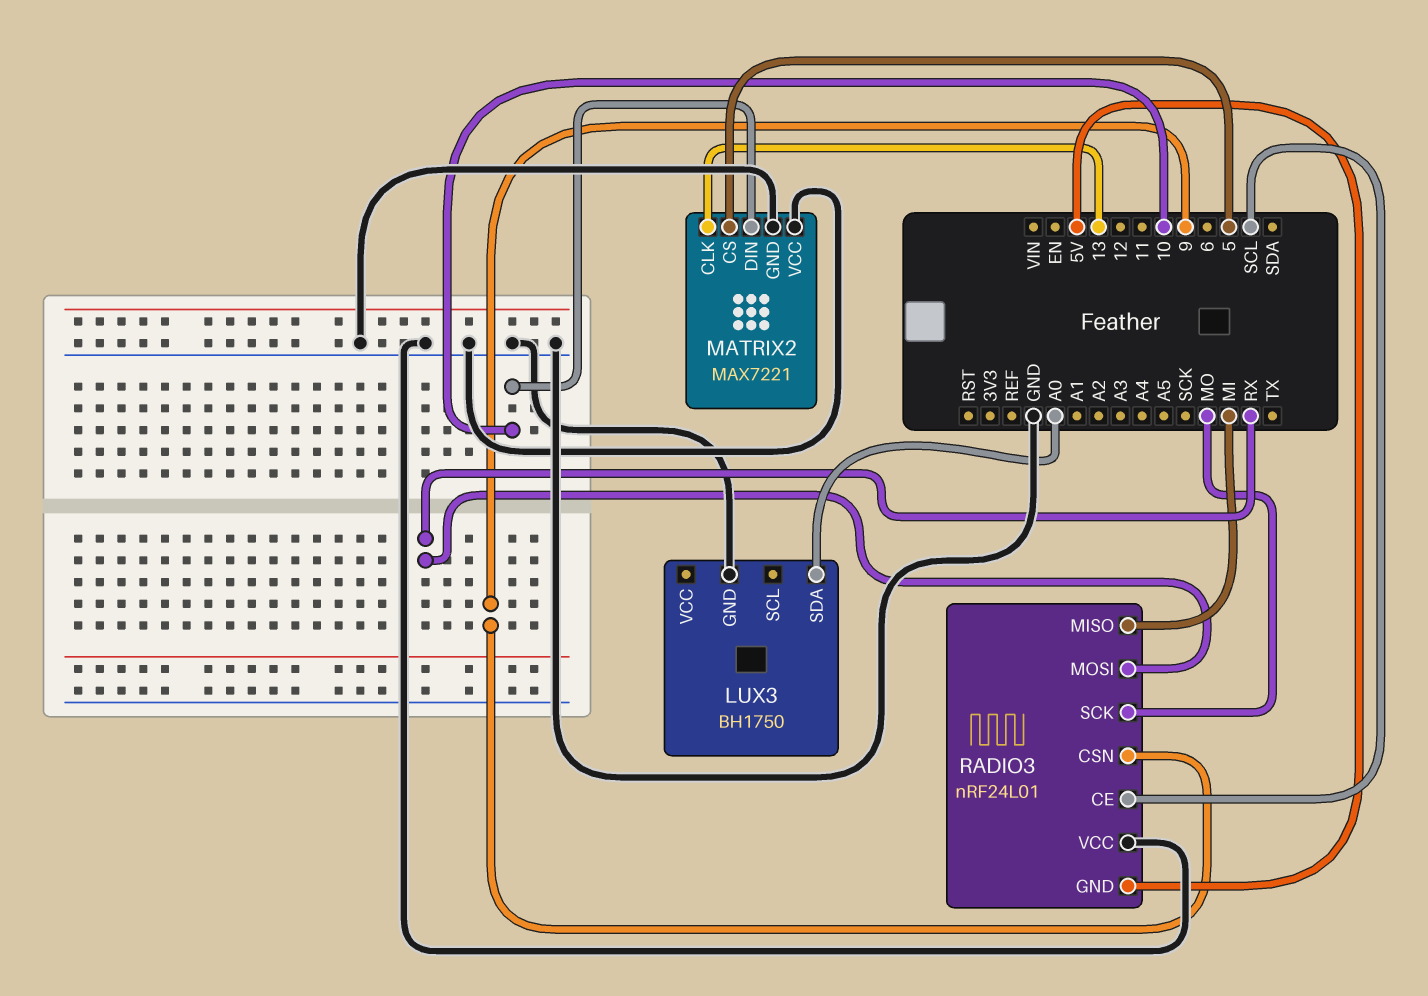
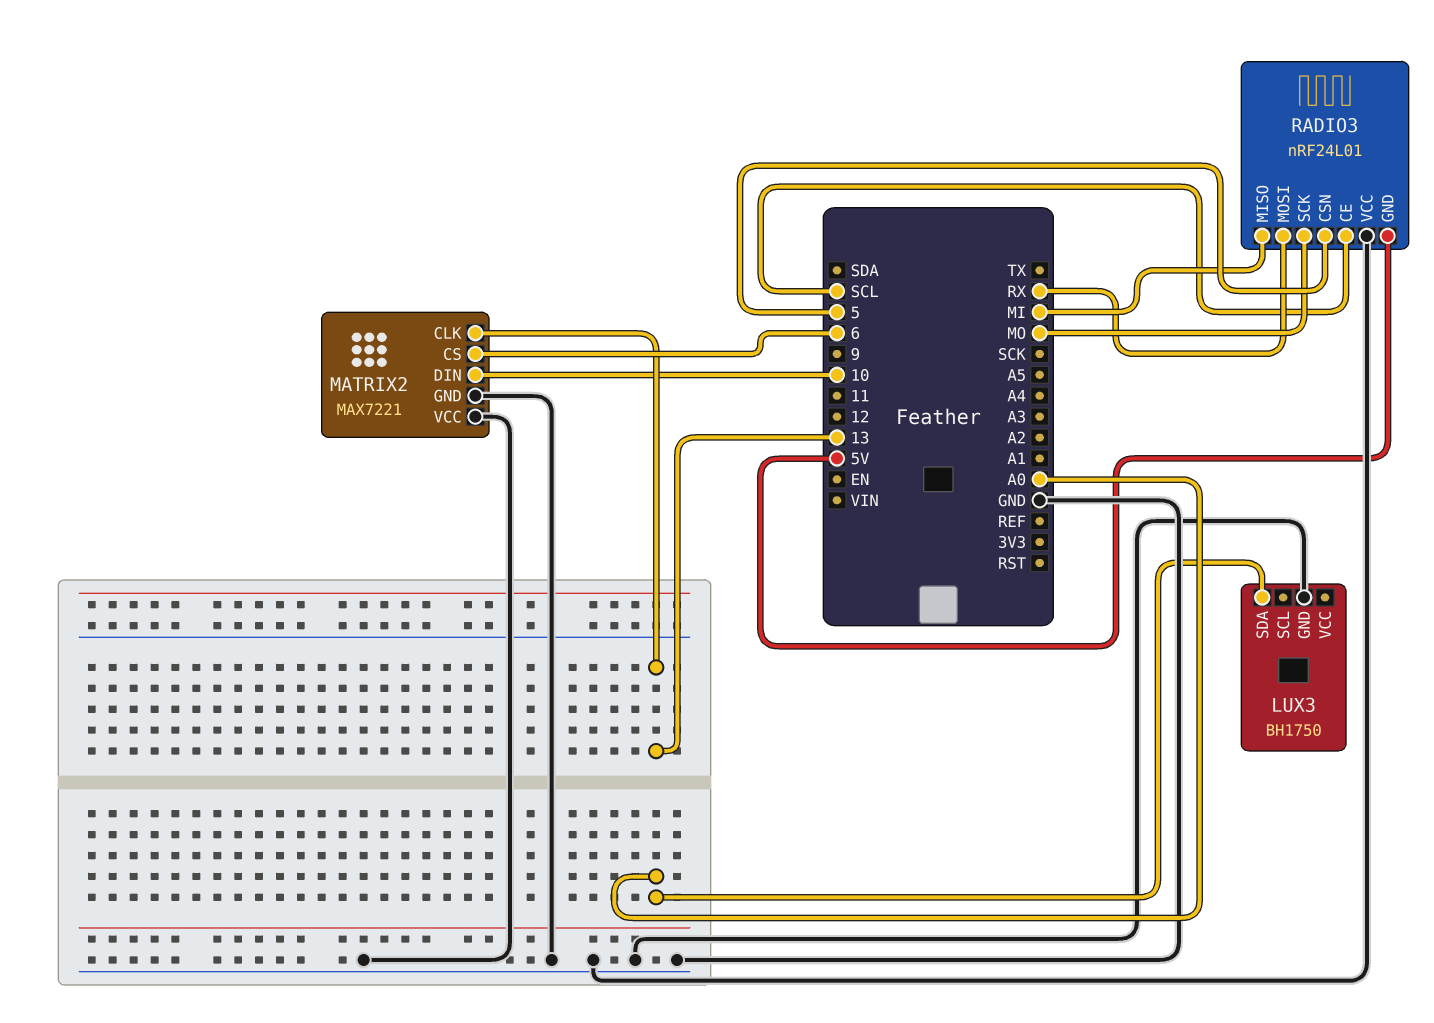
MATRIX2 pin CS: 5 -> 6
RADIO3 pin CSN: 9 -> 5

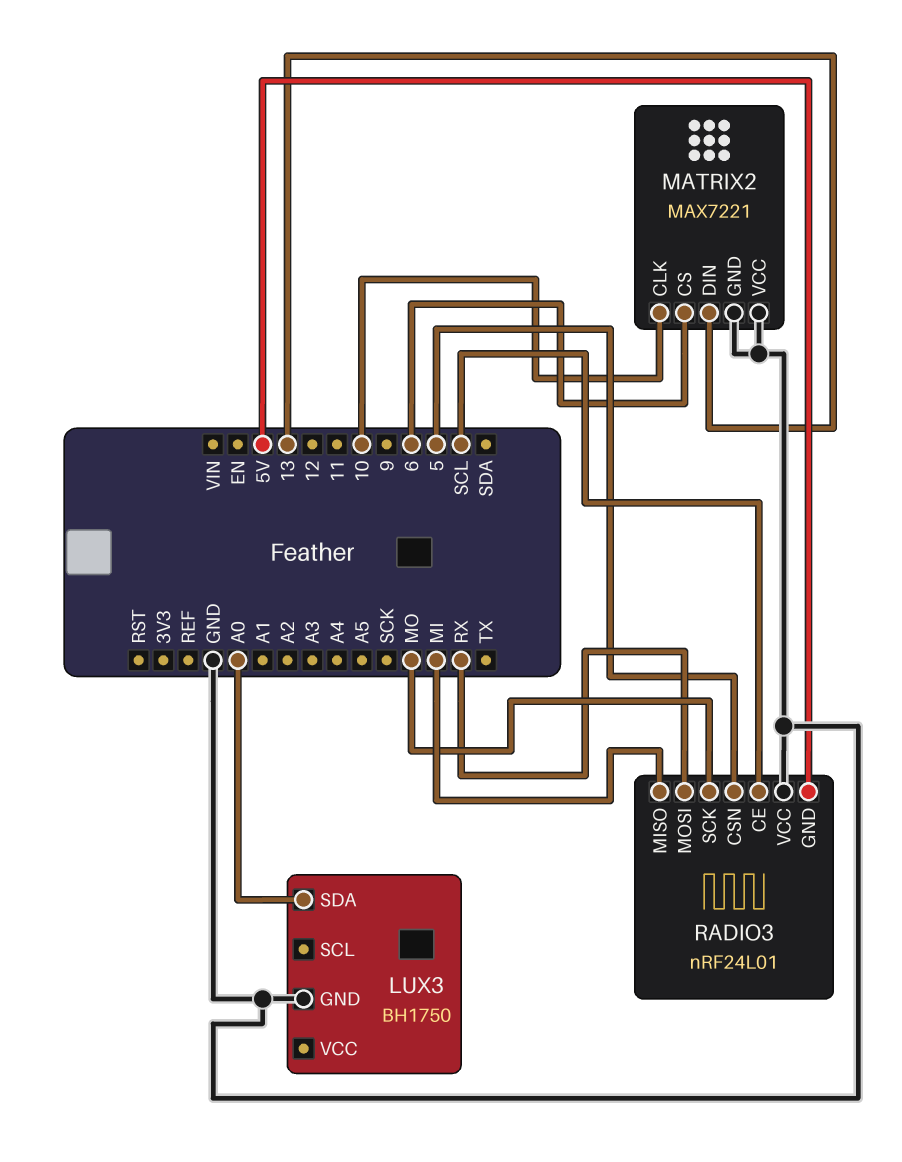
MATRIX2 pin CLK: 13 -> 10
MATRIX2 pin DIN: 10 -> 13

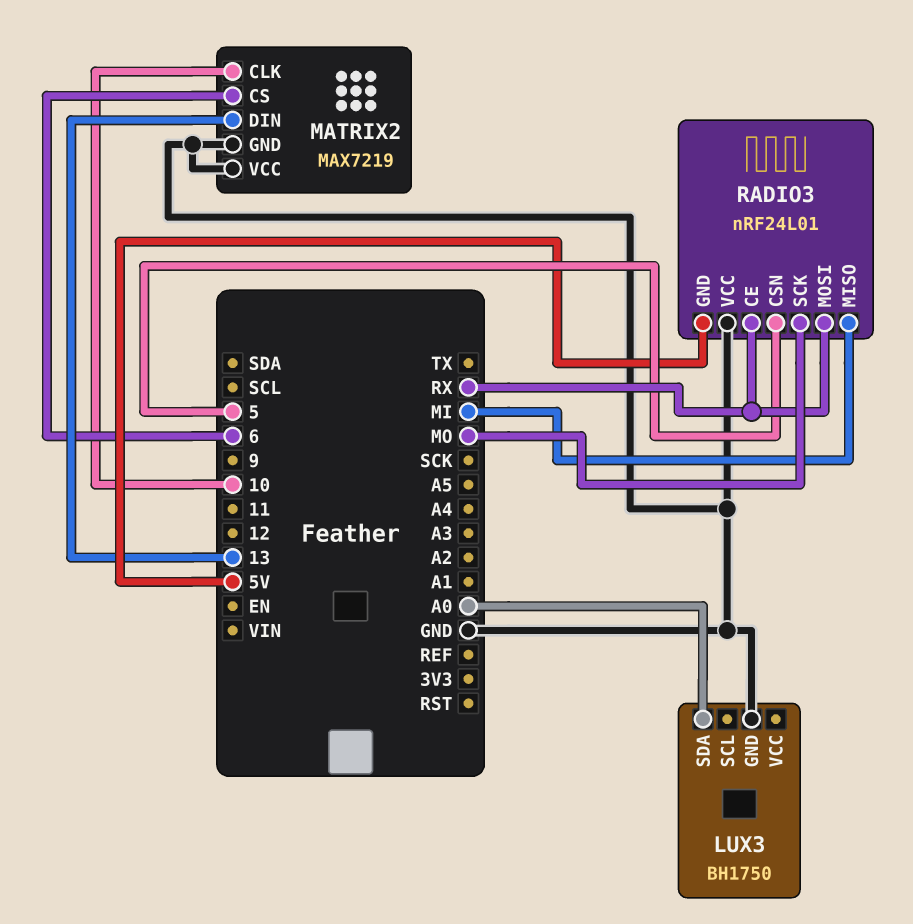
MATRIX2: MAX7221 -> MAX7219
RADIO3 pin CE: SCL -> RX

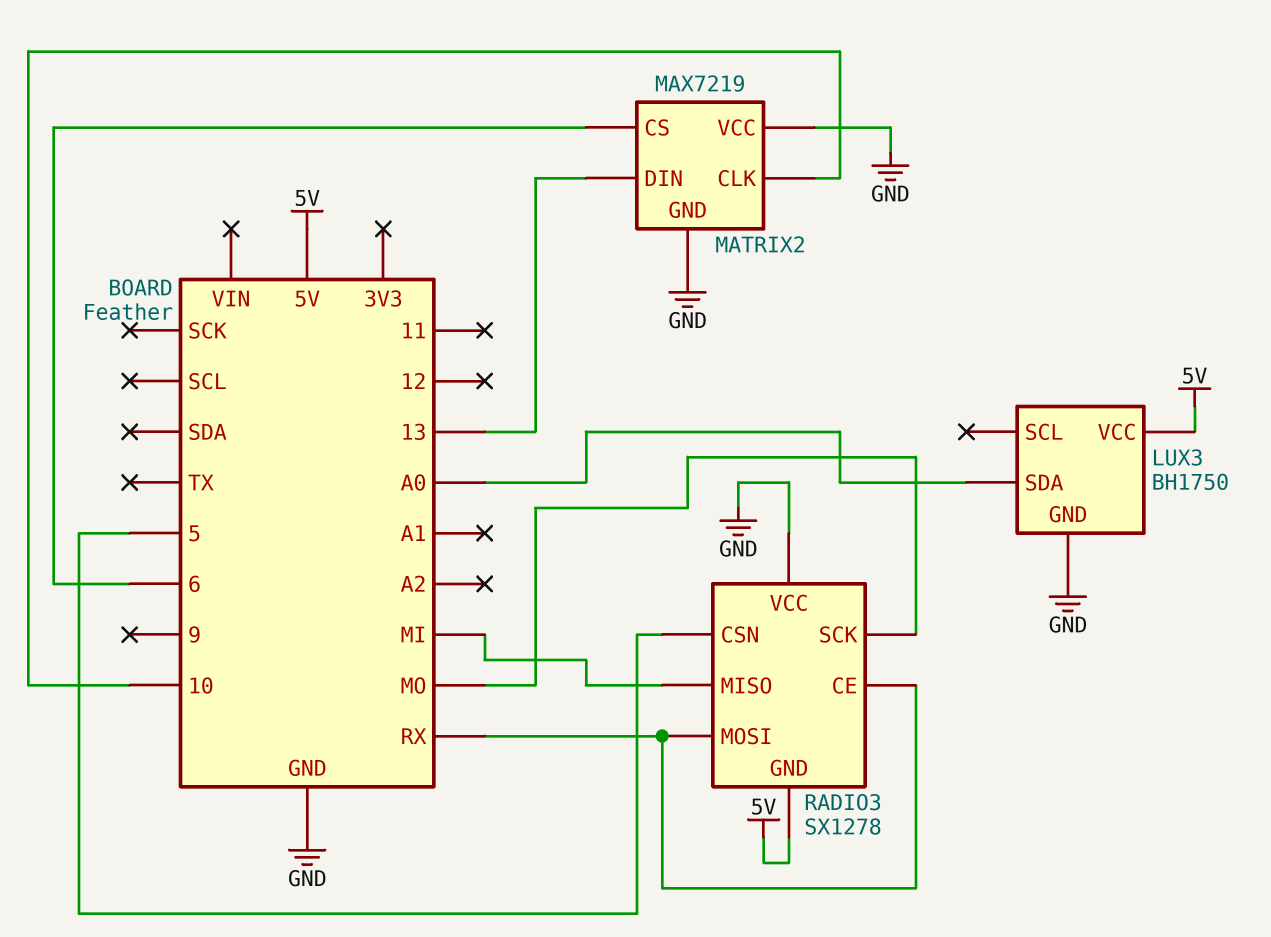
LUX3 pin VCC: none -> 5V
RADIO3: nRF24L01 -> SX1278

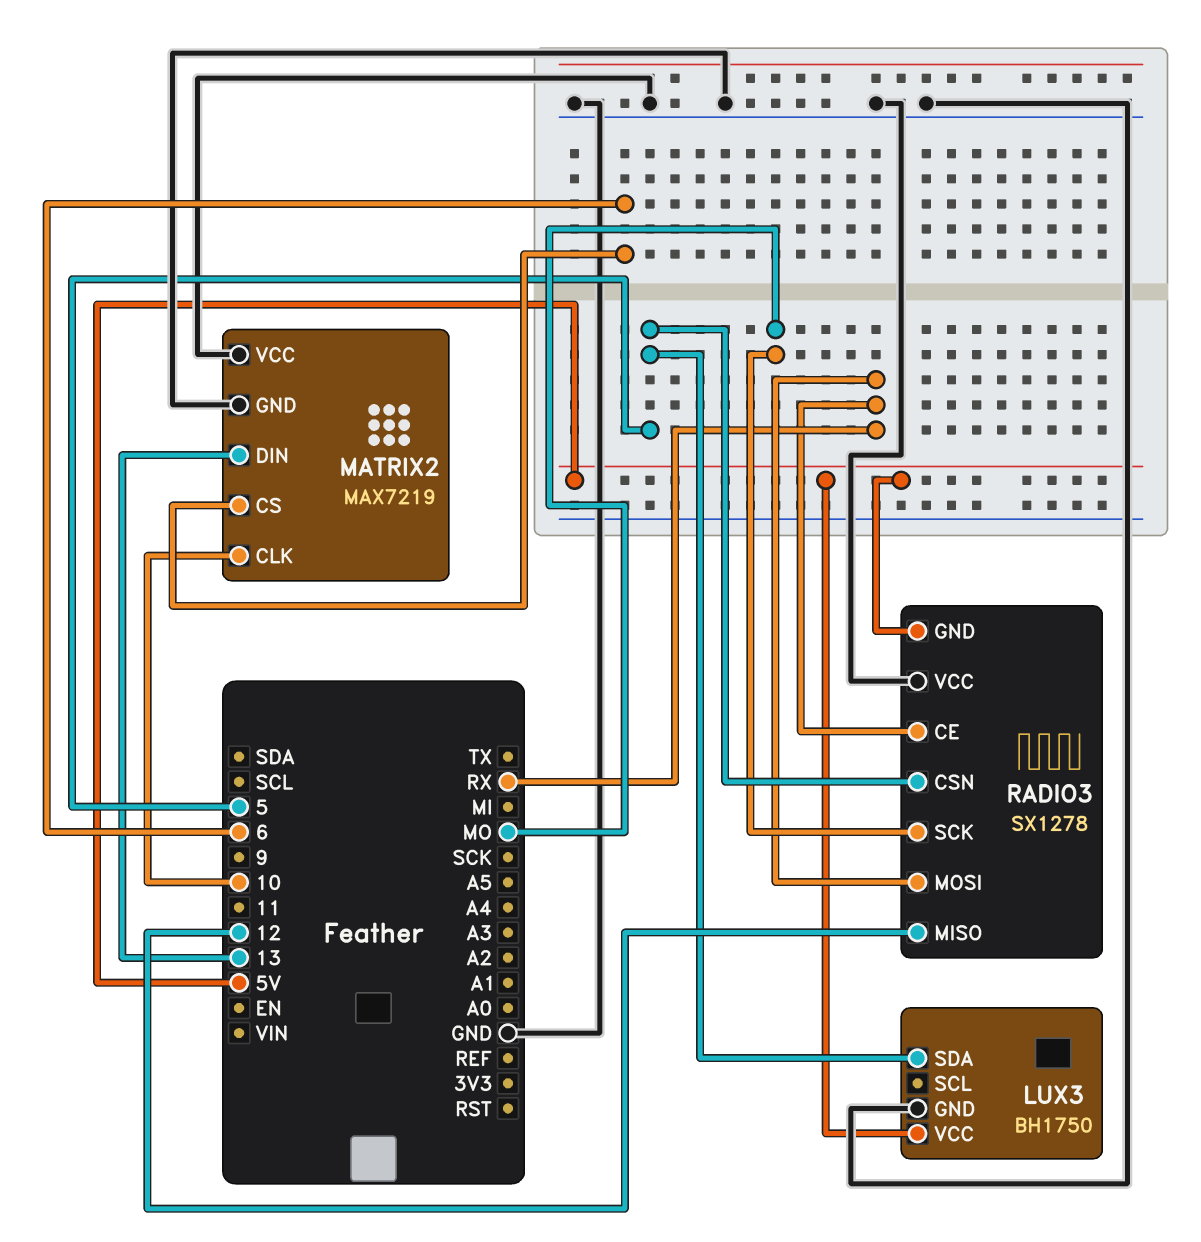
LUX3 pin SDA: A0 -> 5
RADIO3 pin MISO: MI -> 12

